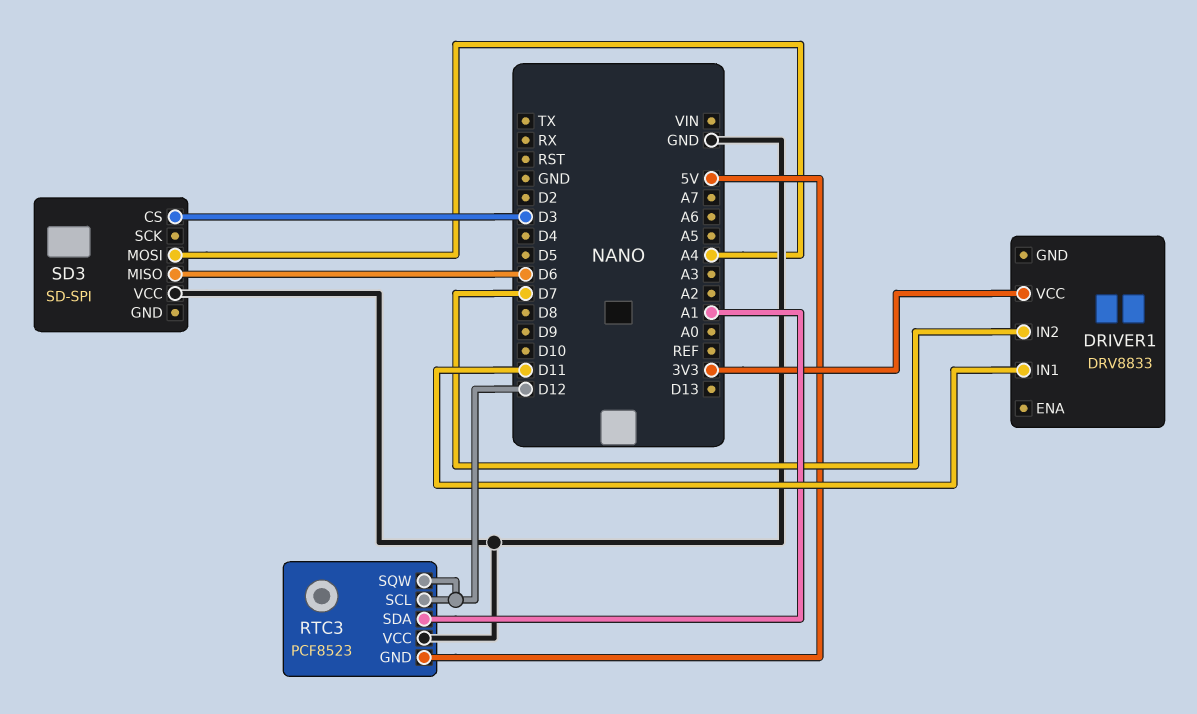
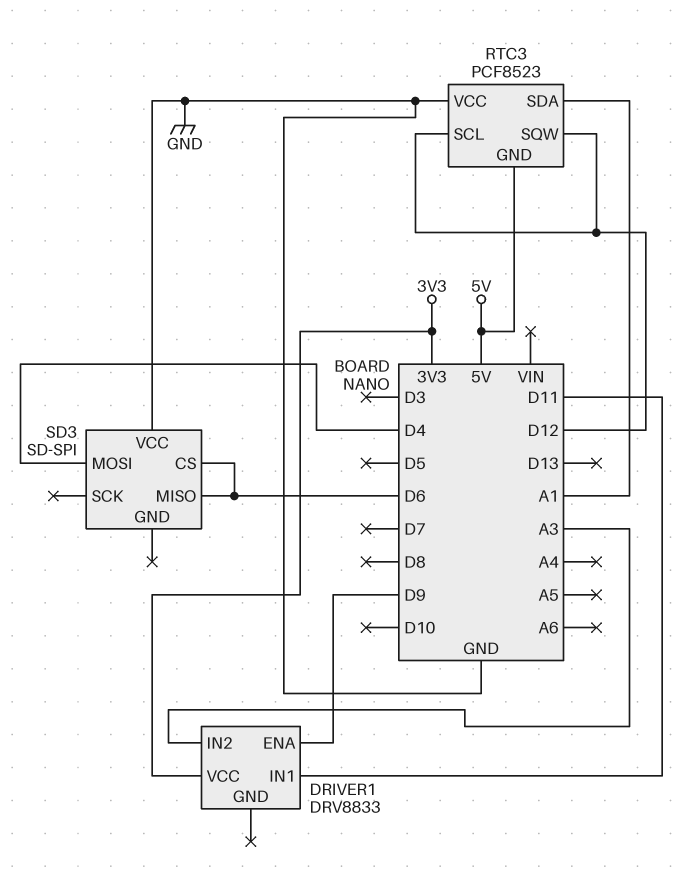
DRIVER1 pin ENA: none -> D9
DRIVER1 pin IN2: D7 -> A3
SD3 pin CS: D3 -> D6
SD3 pin MOSI: A4 -> D4

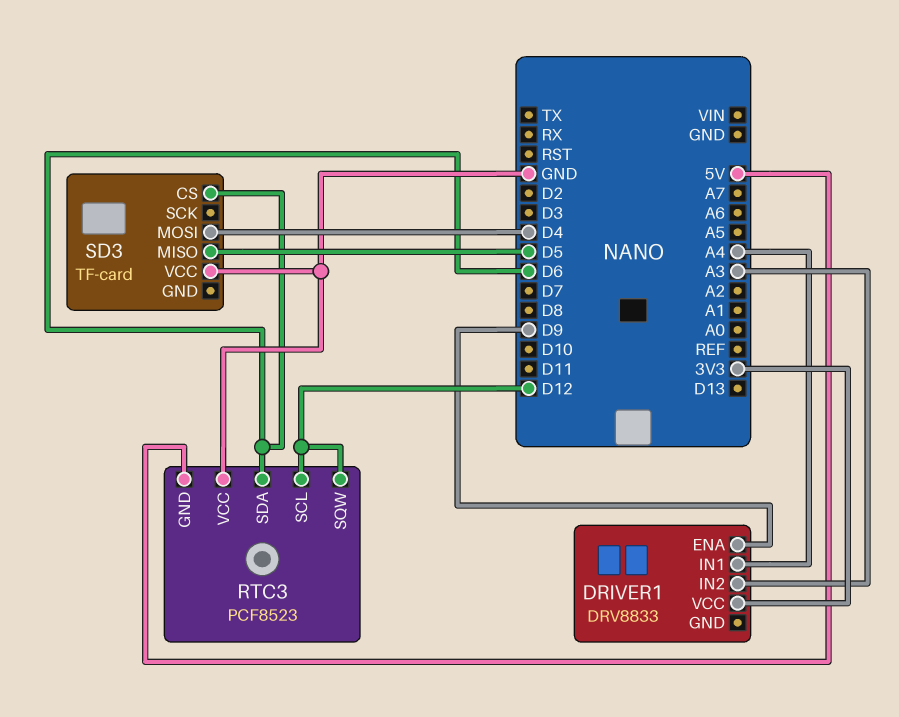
DRIVER1 pin IN1: D11 -> A4
RTC3 pin SDA: A1 -> D6
SD3: SD-SPI -> TF-card
SD3 pin MISO: D6 -> D5

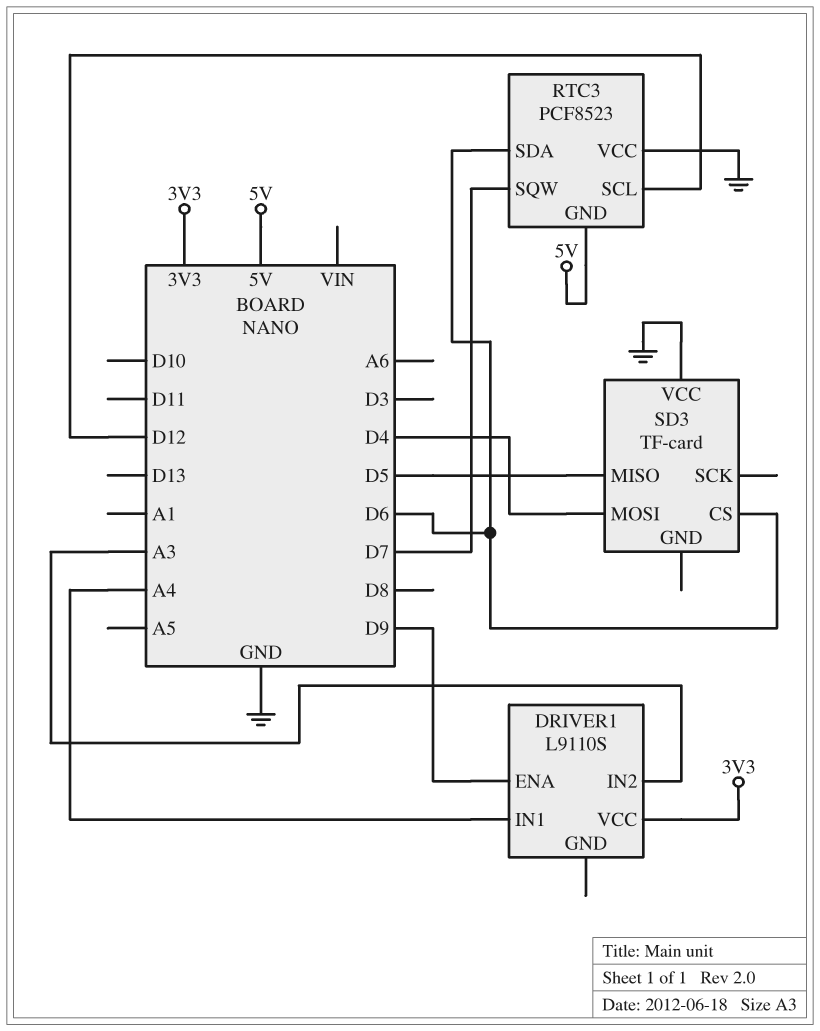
DRIVER1: DRV8833 -> L9110S
RTC3 pin SQW: D12 -> D7

